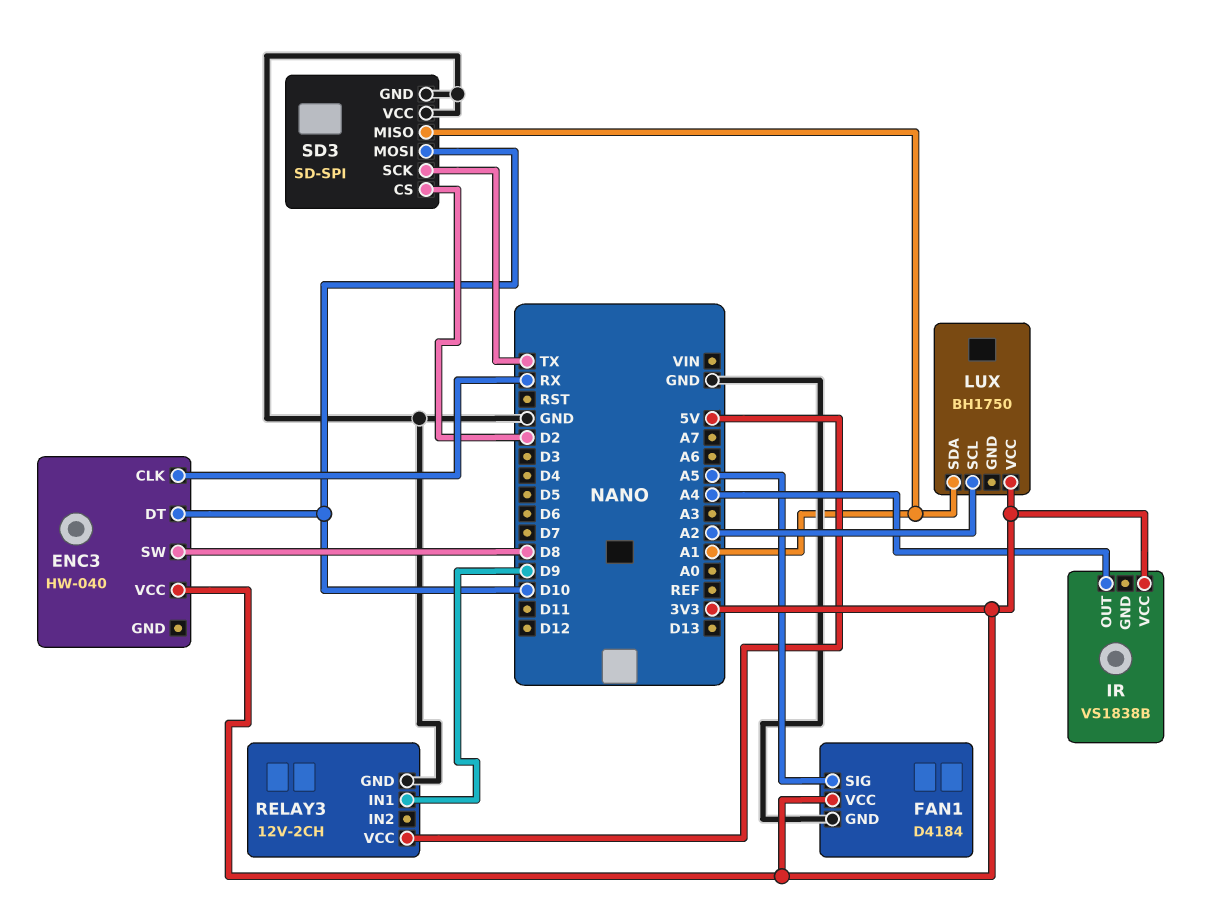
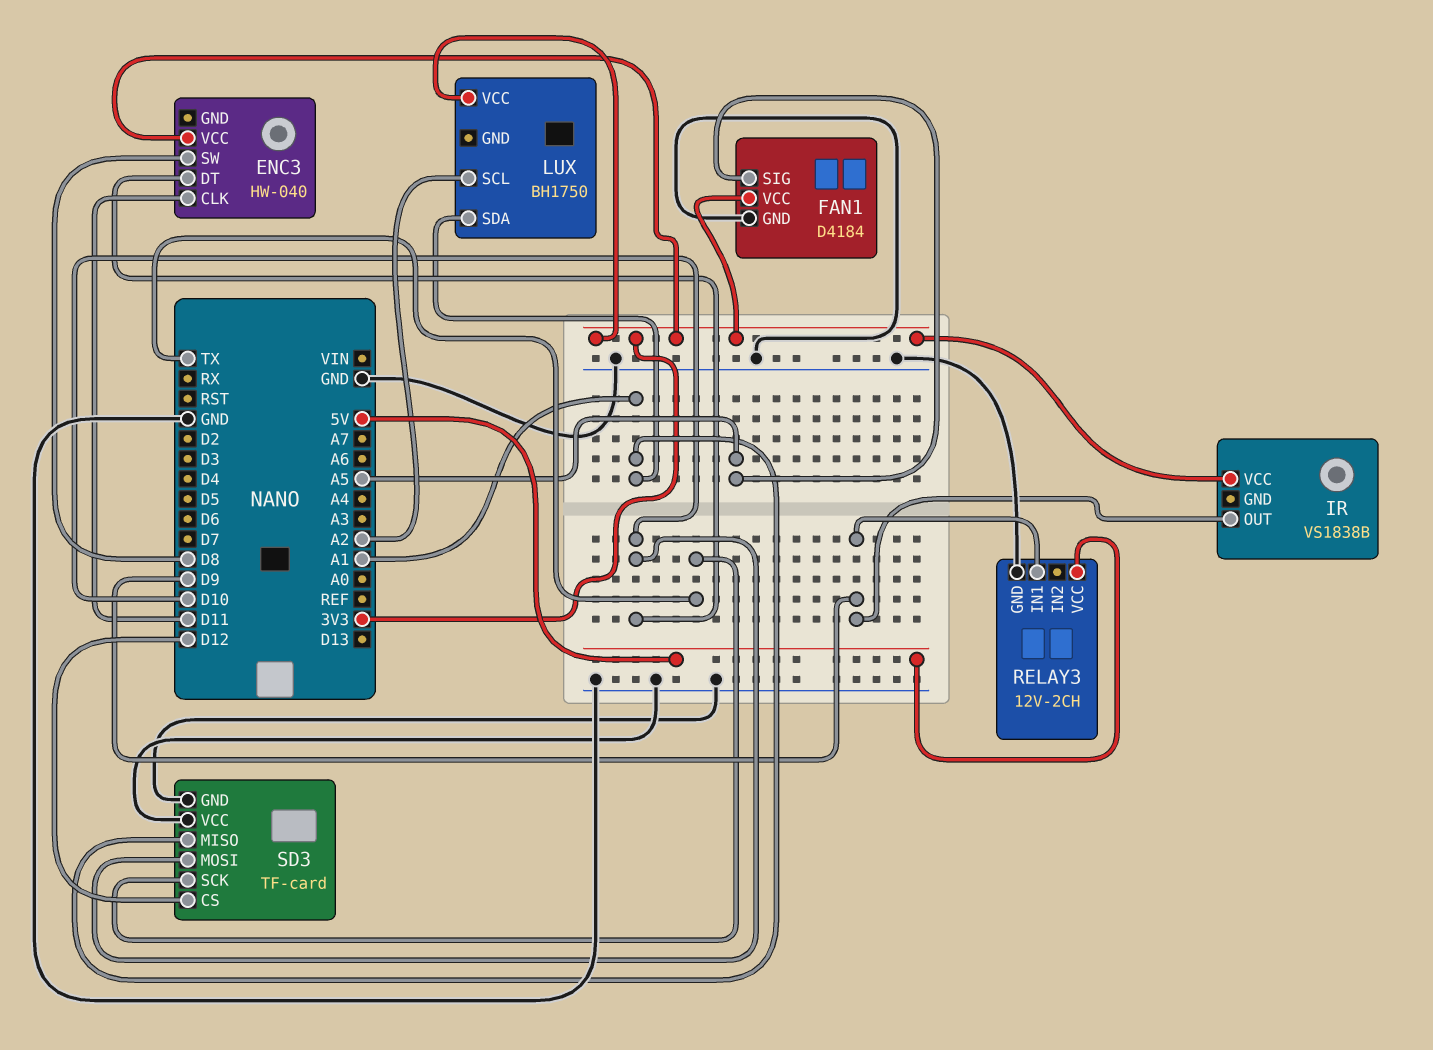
ENC3 pin CLK: RX -> D11
IR pin OUT: A4 -> D9
SD3: SD-SPI -> TF-card
SD3 pin CS: D2 -> D12

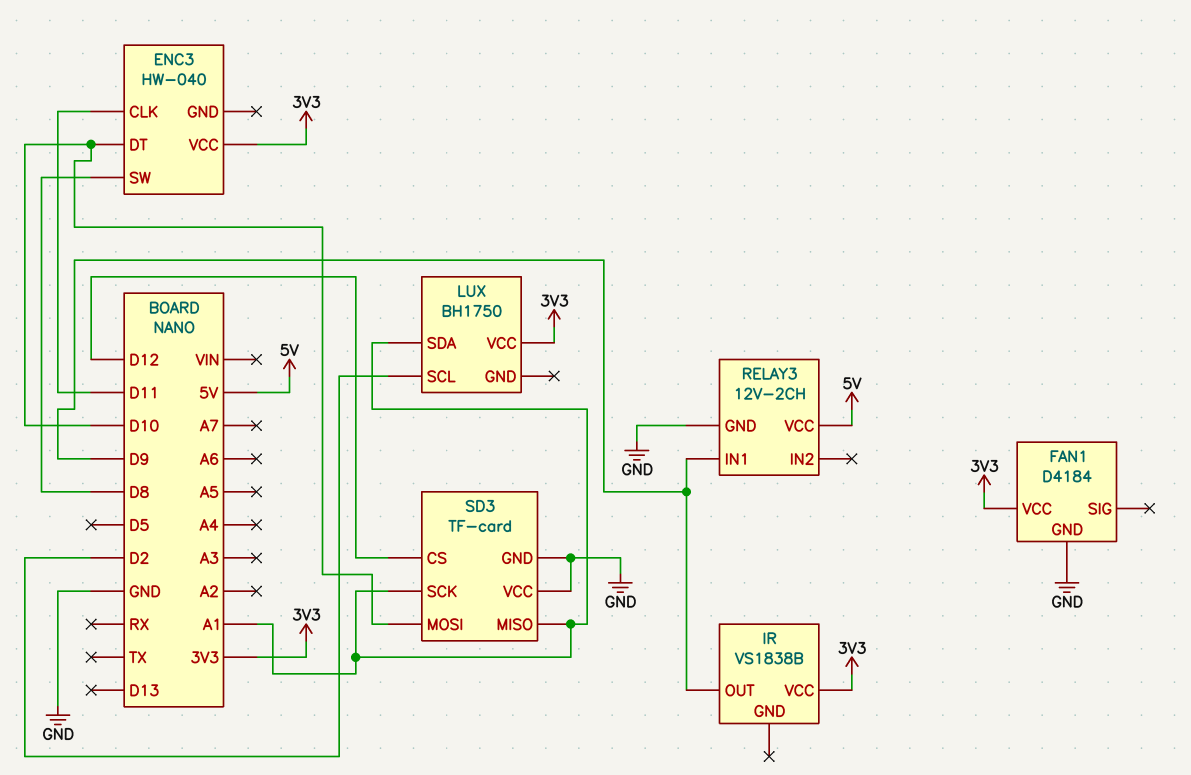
FAN1 pin SIG: A5 -> none
LUX pin SCL: A2 -> D2
SD3 pin SCK: TX -> A1

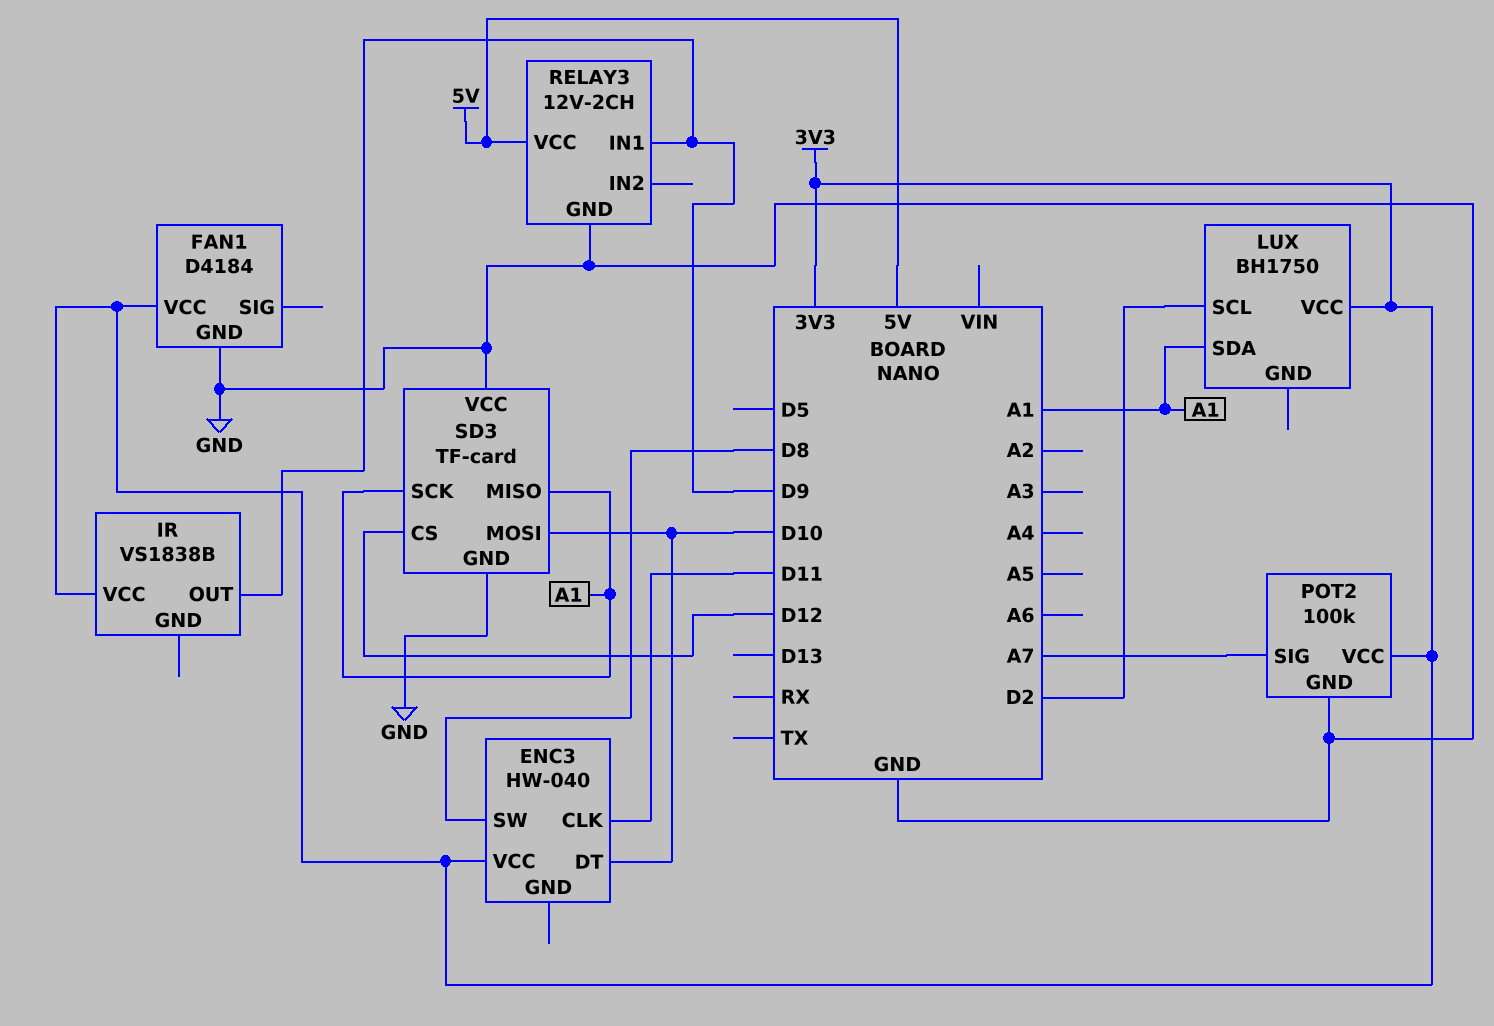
POT2: none -> 100k
POT2 pin GND: none -> GND
POT2 pin SIG: none -> A7
POT2 pin VCC: none -> 3V3

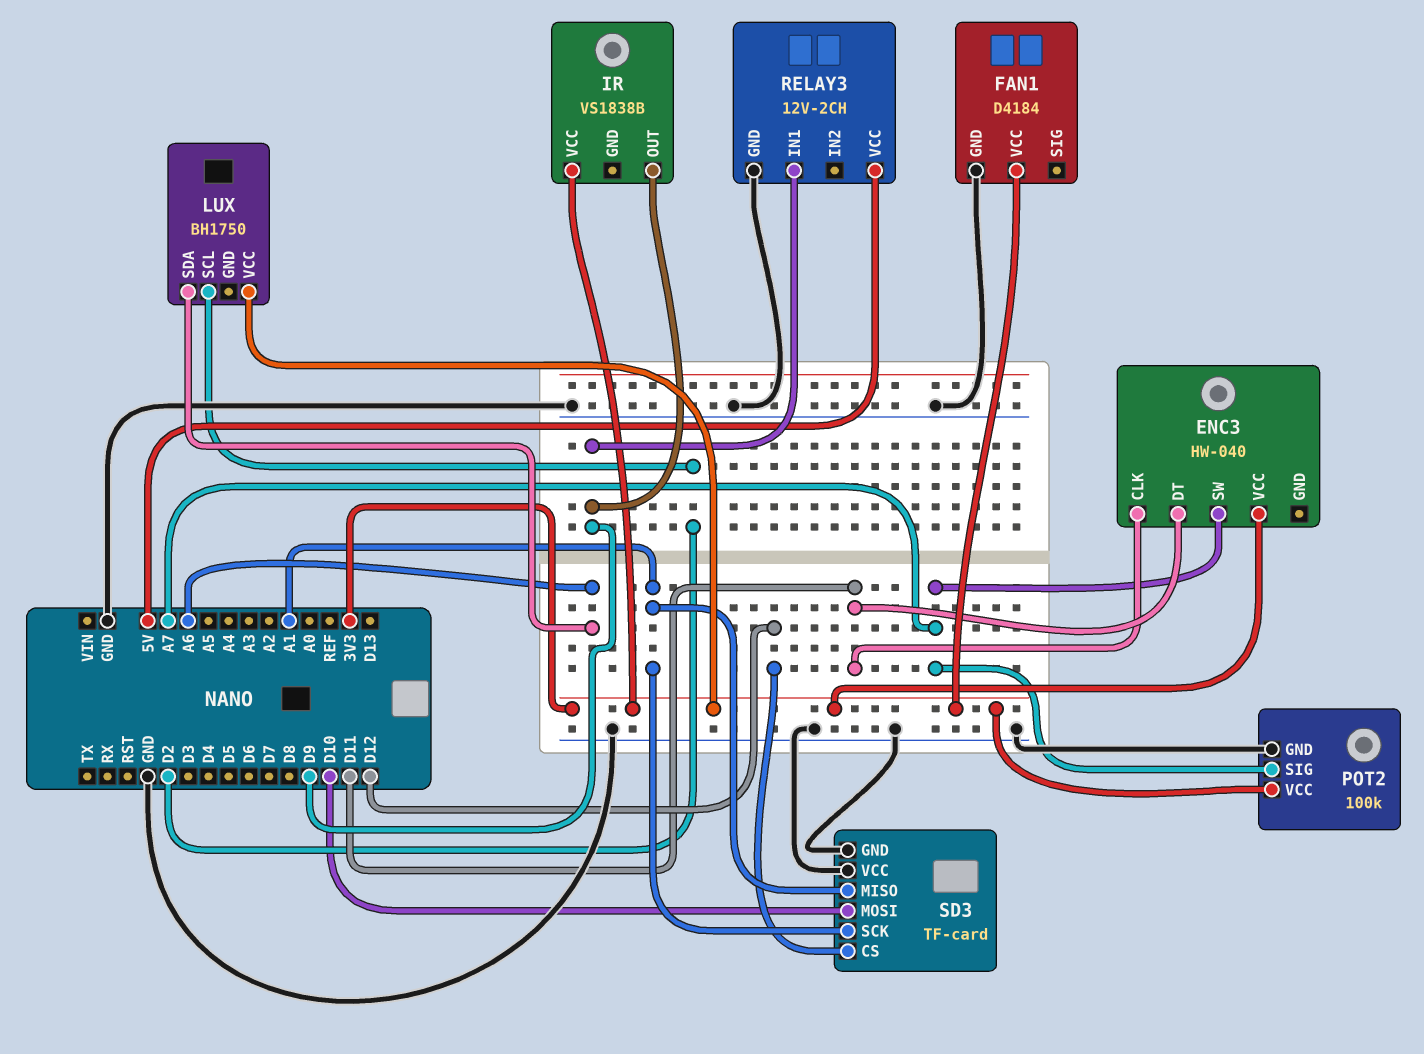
ENC3 pin DT: D10 -> D11
ENC3 pin SW: D8 -> A7
LUX pin SDA: A1 -> A6

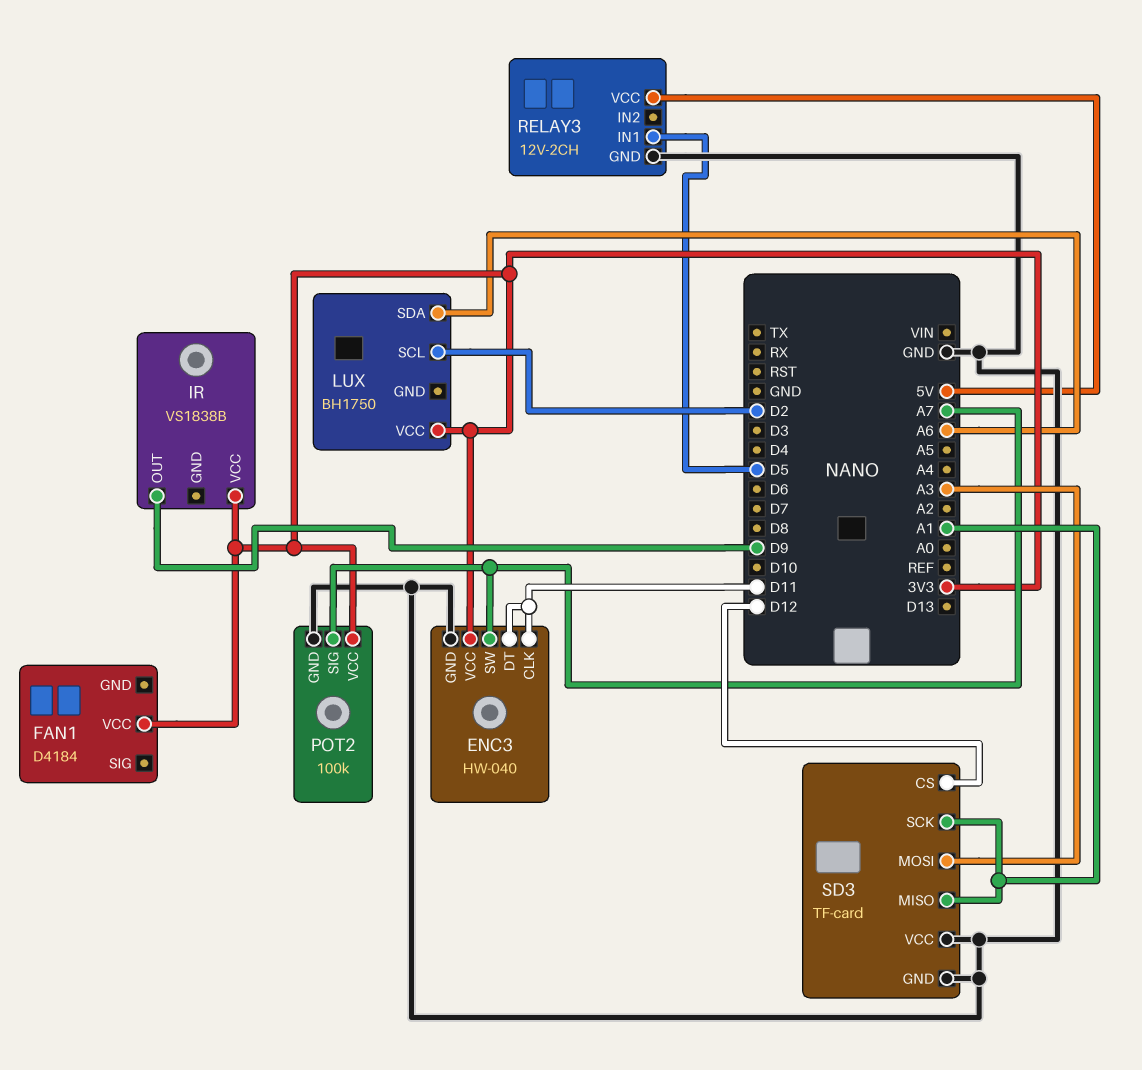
ENC3 pin GND: none -> GND
FAN1 pin GND: GND -> none
RELAY3 pin IN1: D9 -> D5
SD3 pin MOSI: D10 -> A3

